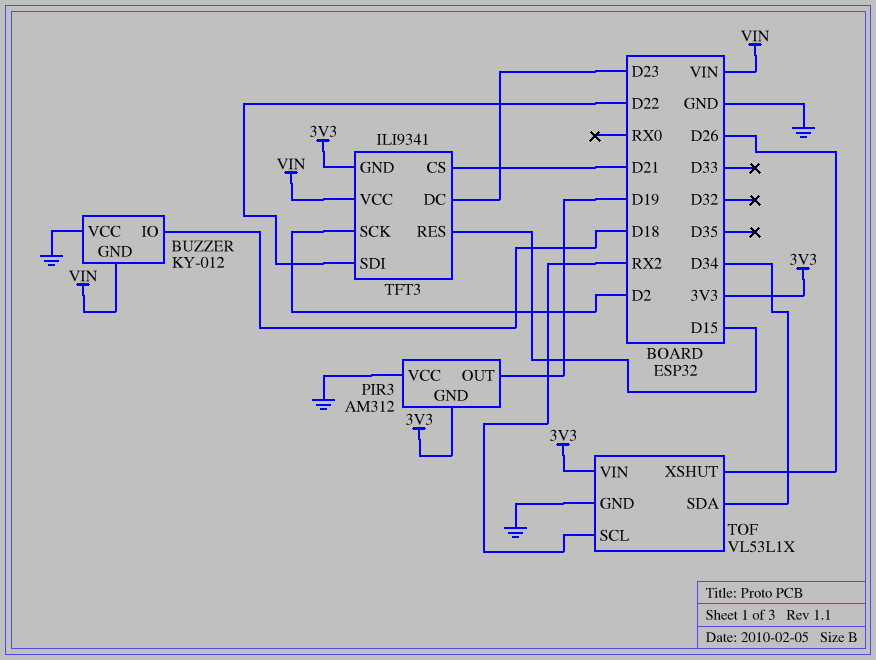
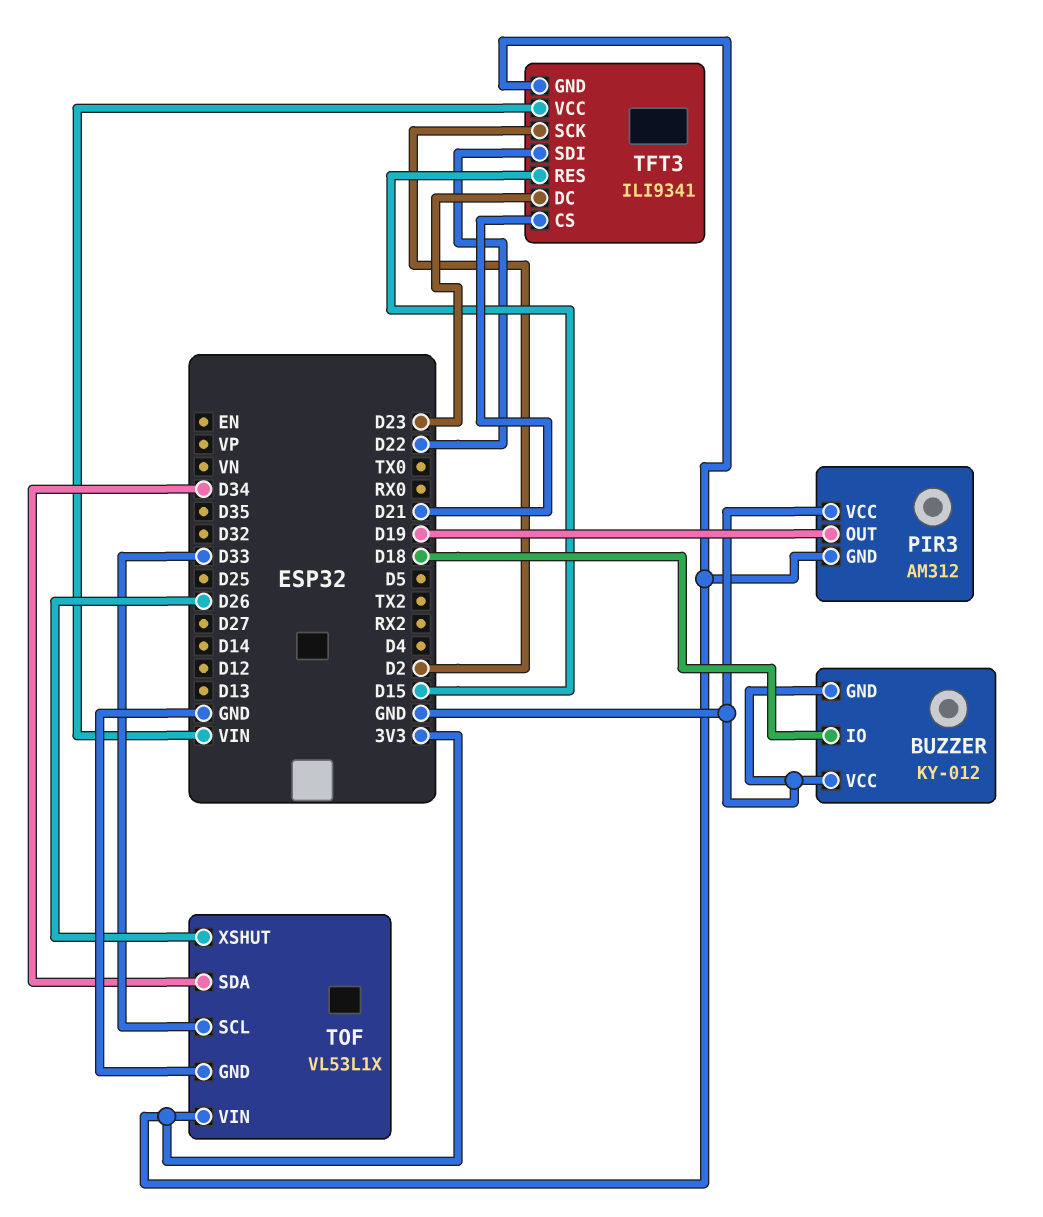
BUZZER pin GND: VIN -> GND
TOF pin SCL: RX2 -> D33

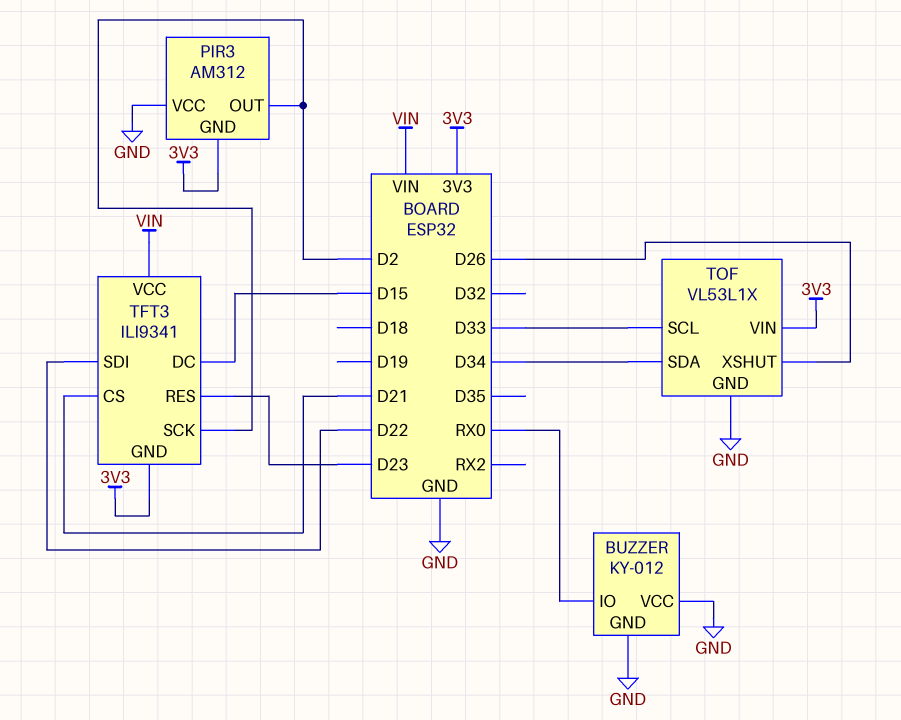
BUZZER pin IO: D18 -> RX0
PIR3 pin OUT: D19 -> D2
TFT3 pin DC: D23 -> D15
TFT3 pin RES: D15 -> D23

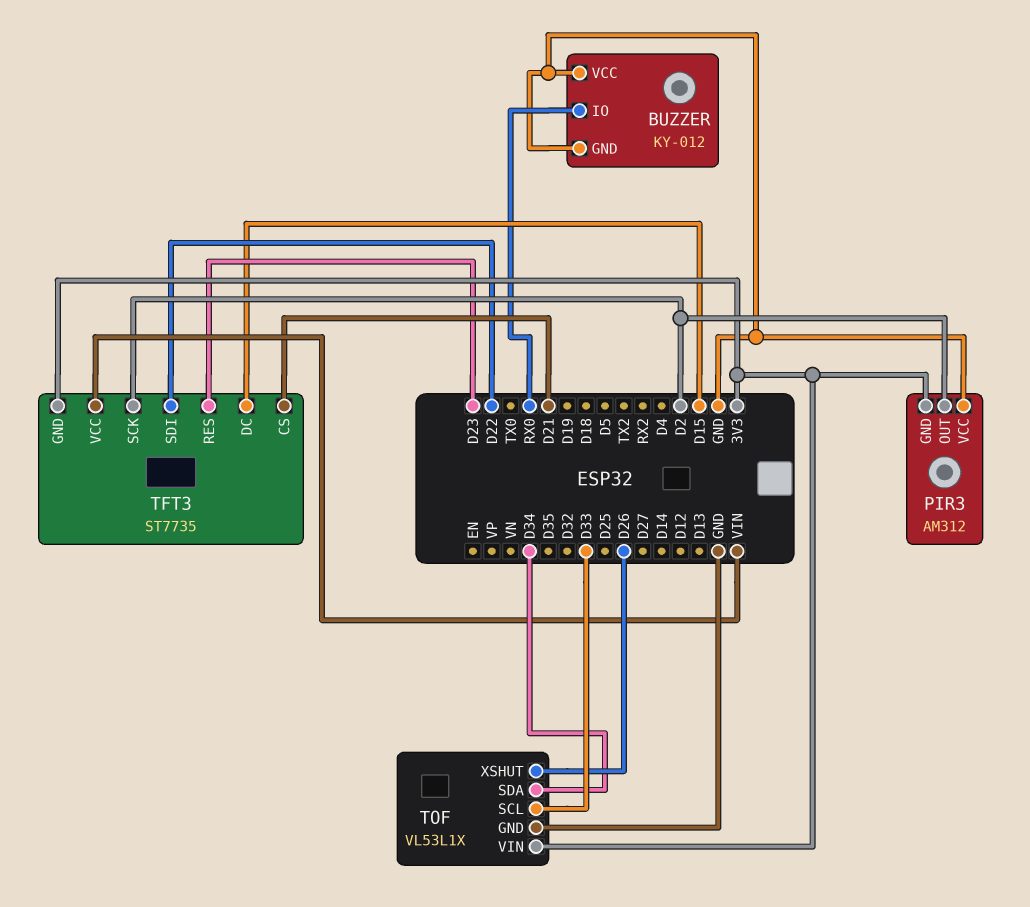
TFT3: ILI9341 -> ST7735

